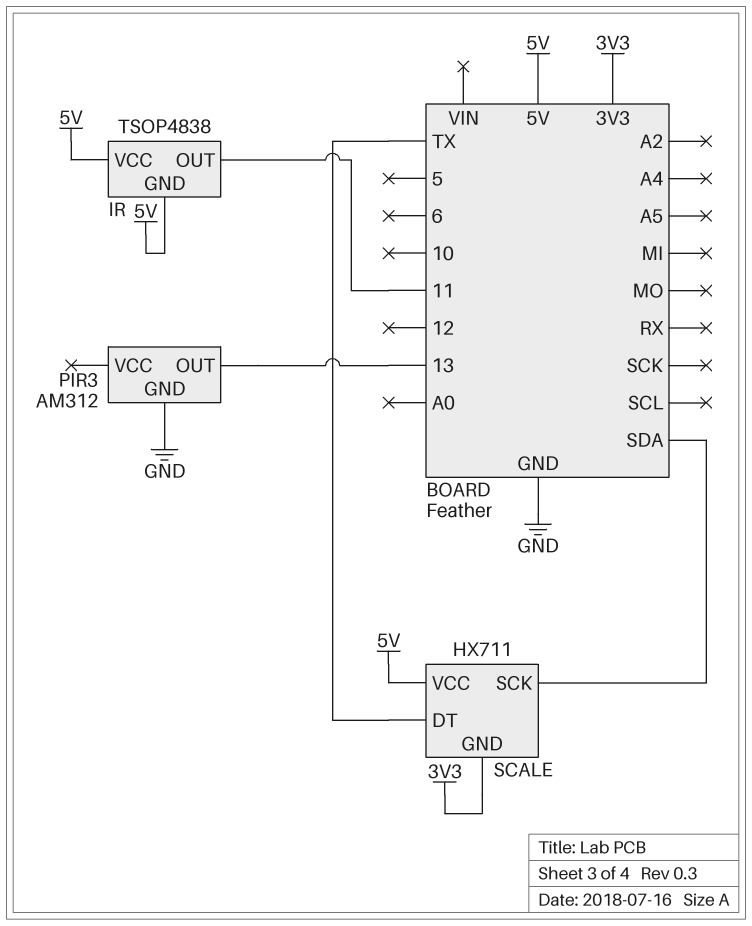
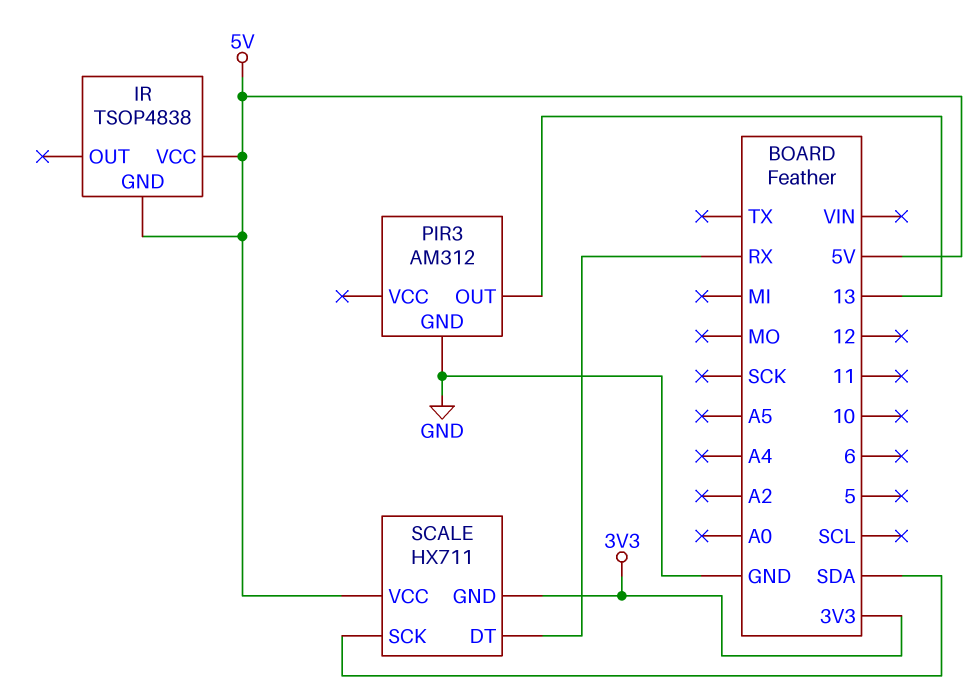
IR pin OUT: 11 -> none
SCALE pin DT: TX -> RX

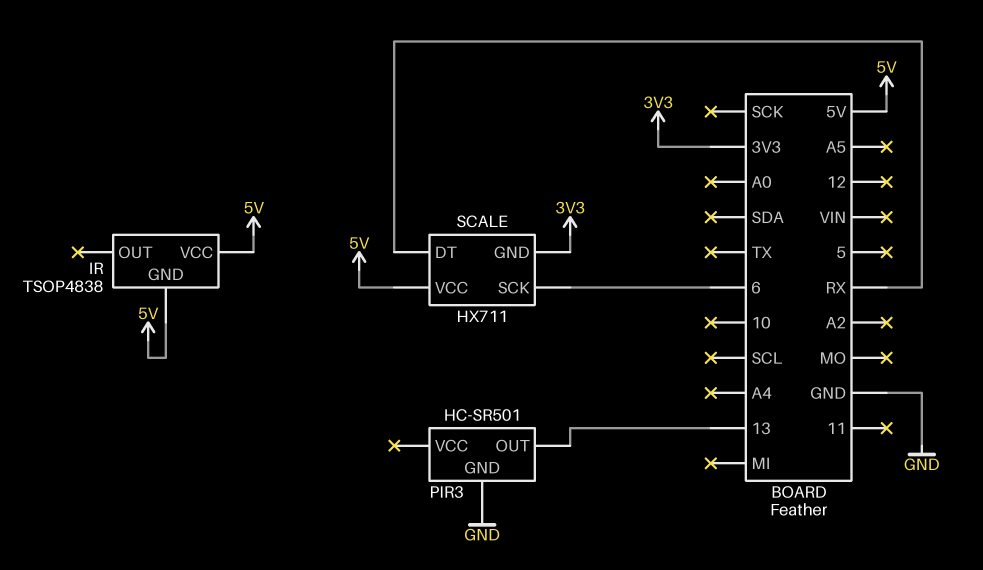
PIR3: AM312 -> HC-SR501
SCALE pin SCK: SDA -> 6

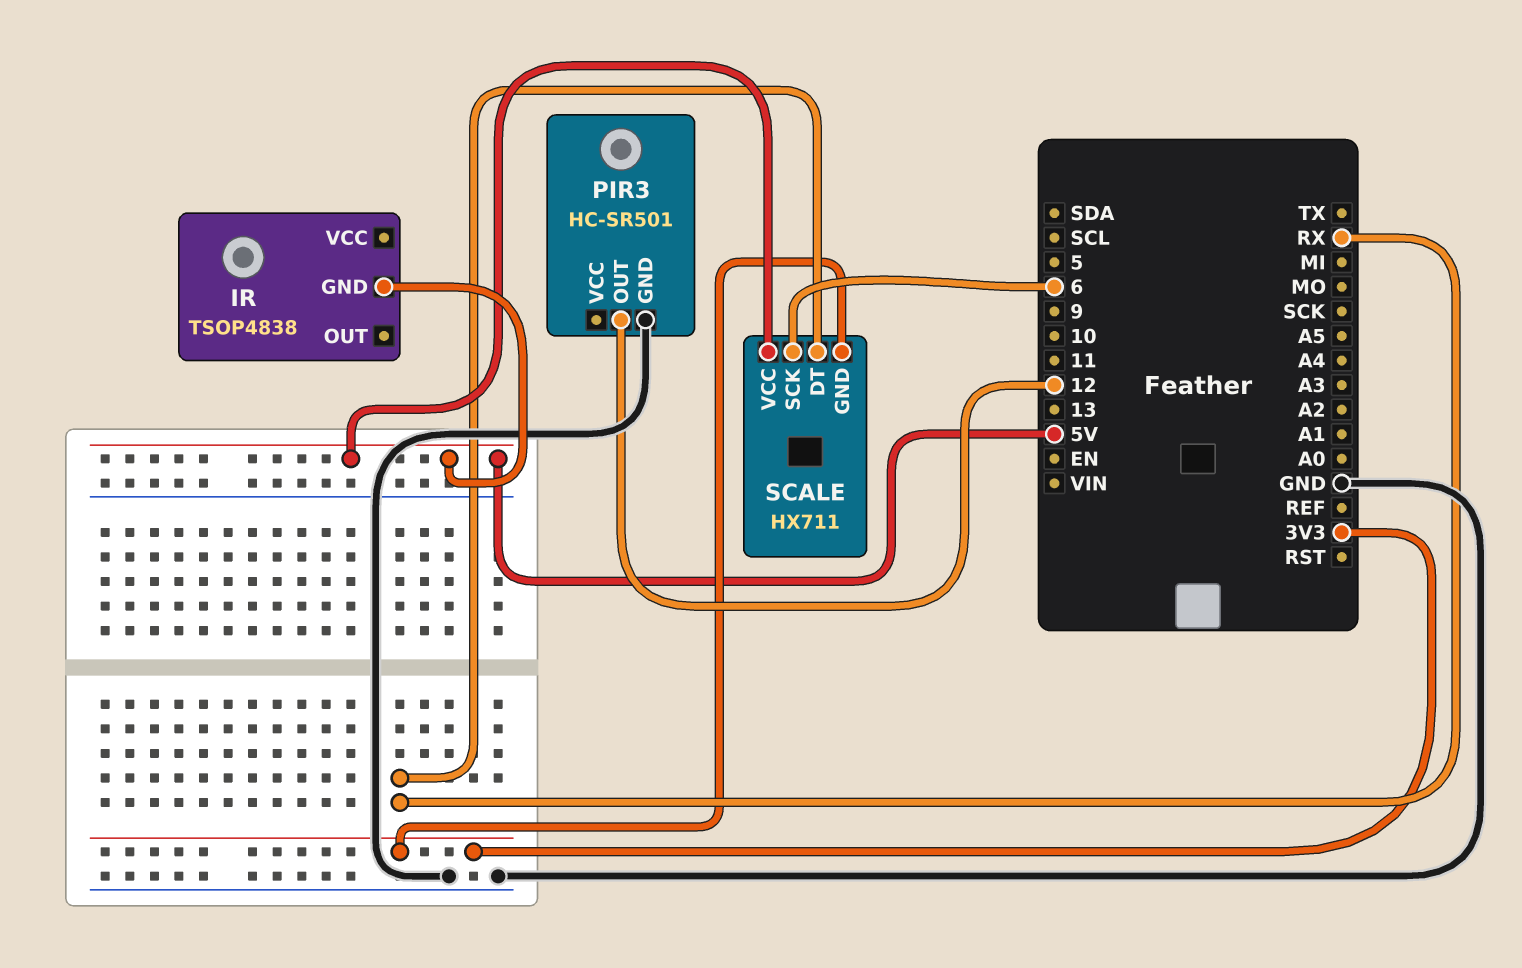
IR pin VCC: 5V -> none
PIR3 pin OUT: 13 -> 12

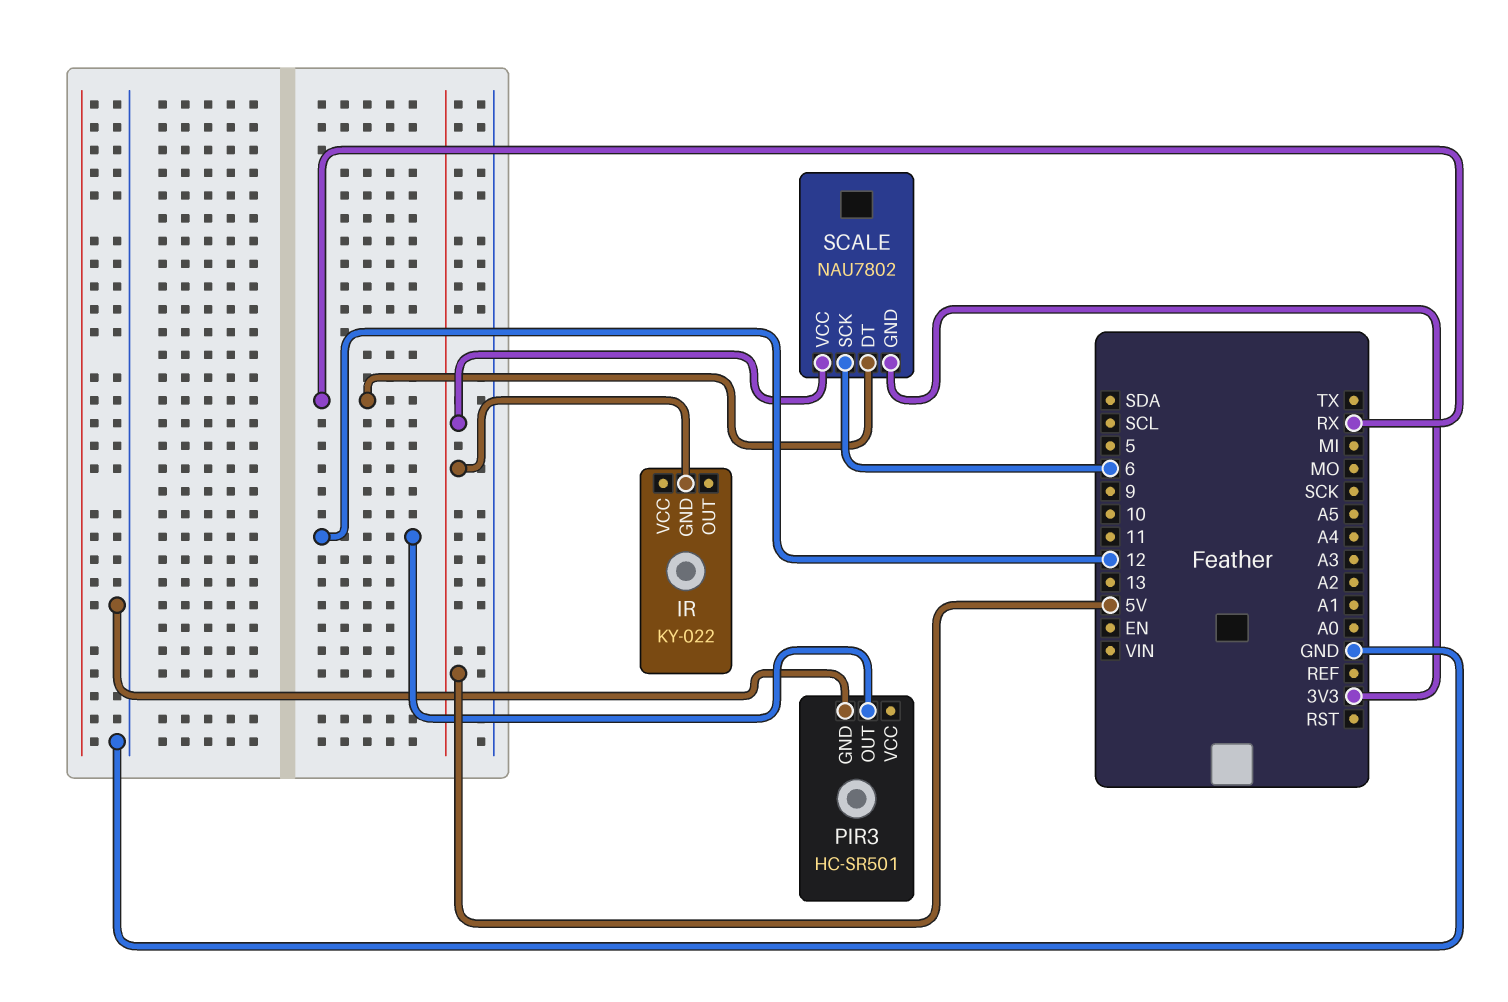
IR: TSOP4838 -> KY-022
SCALE: HX711 -> NAU7802

